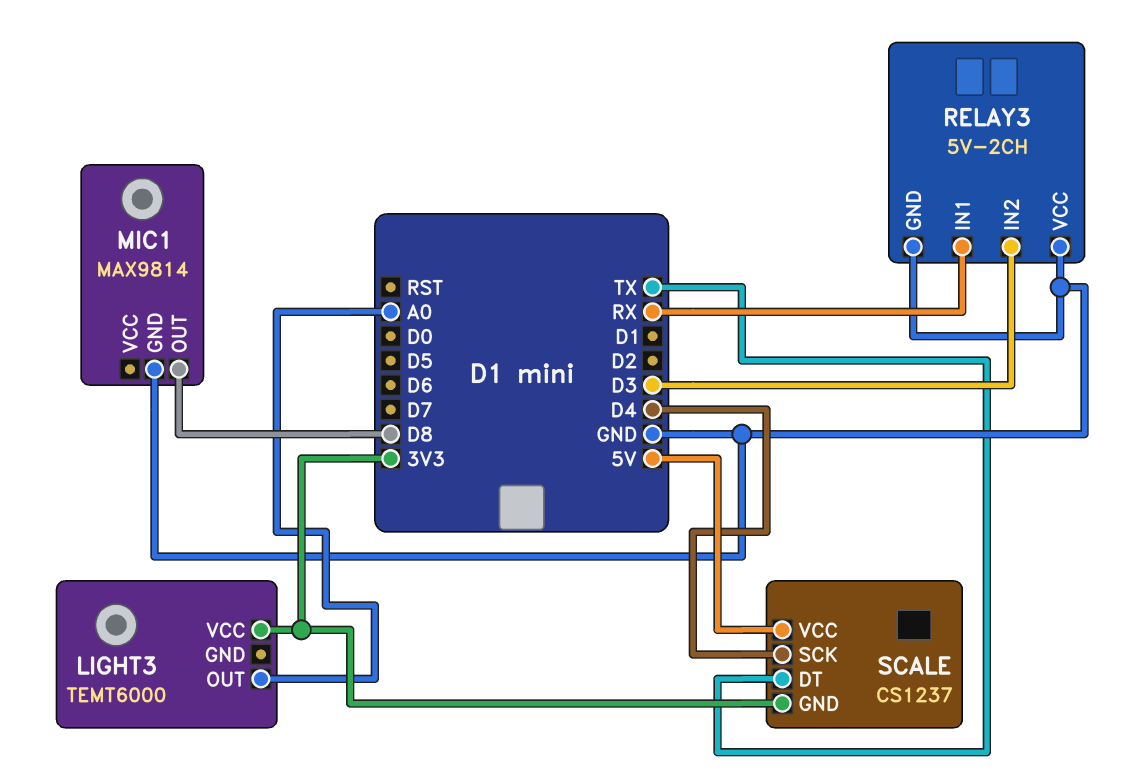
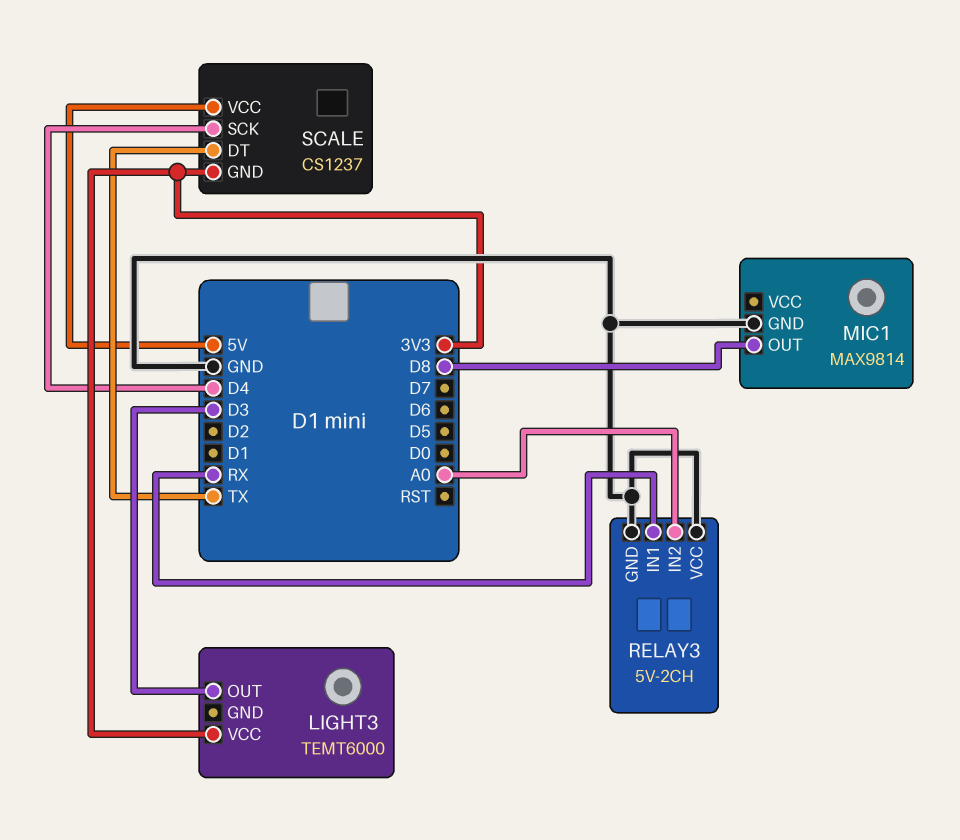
LIGHT3 pin OUT: A0 -> D3
RELAY3 pin IN2: D3 -> A0

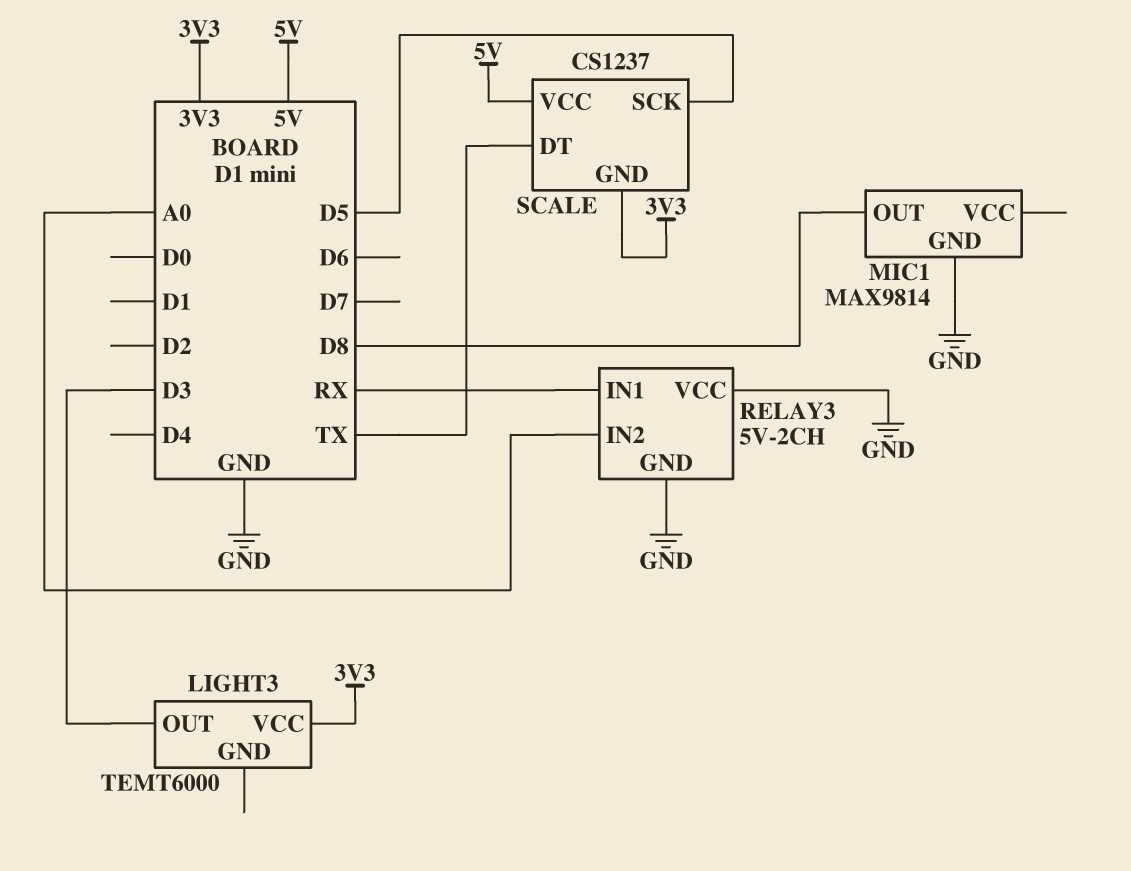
SCALE pin SCK: D4 -> D5

